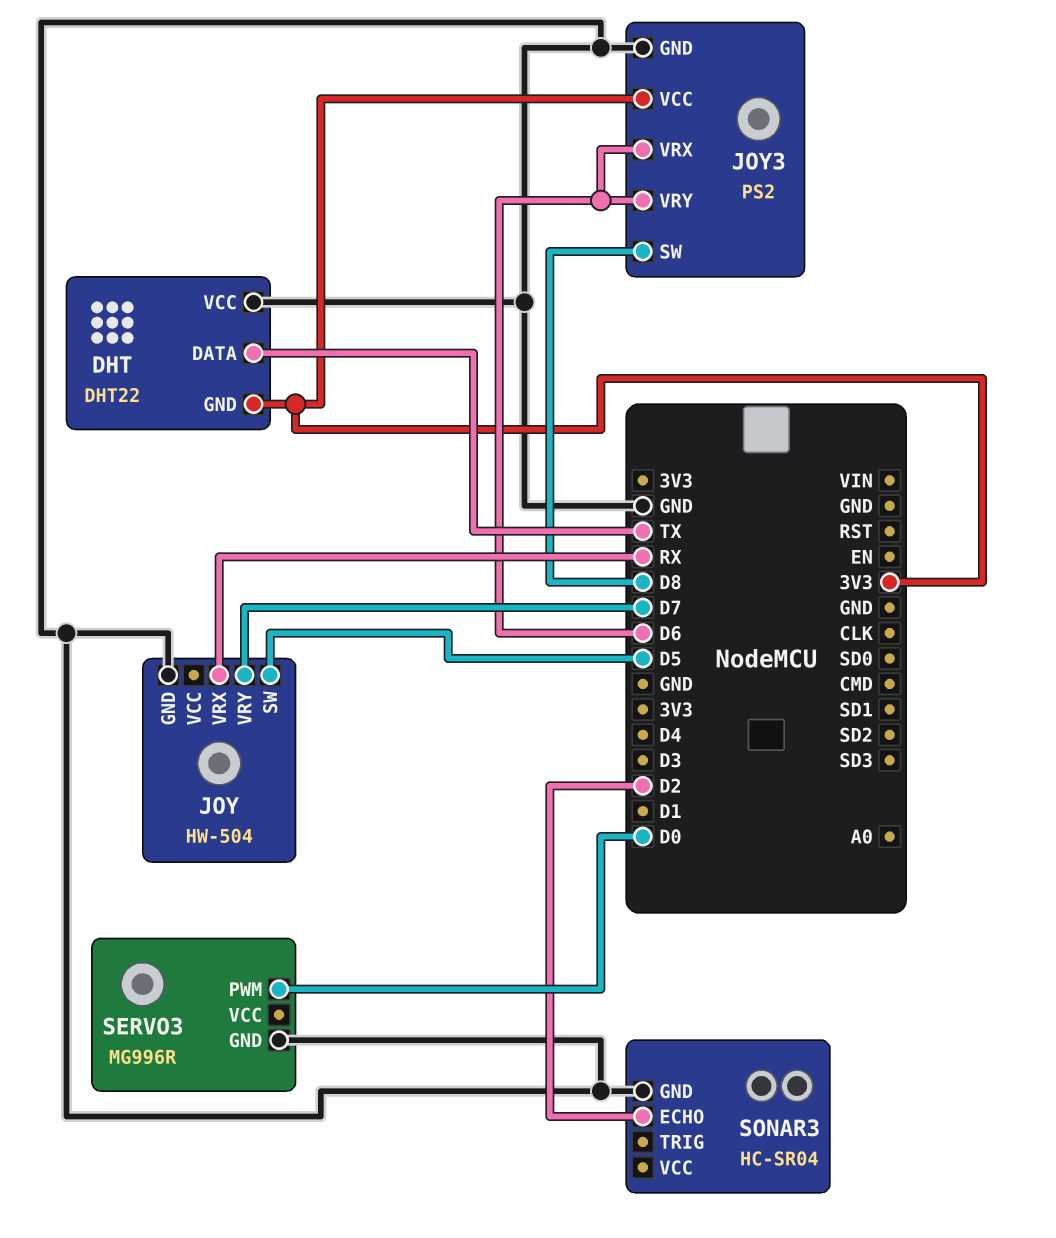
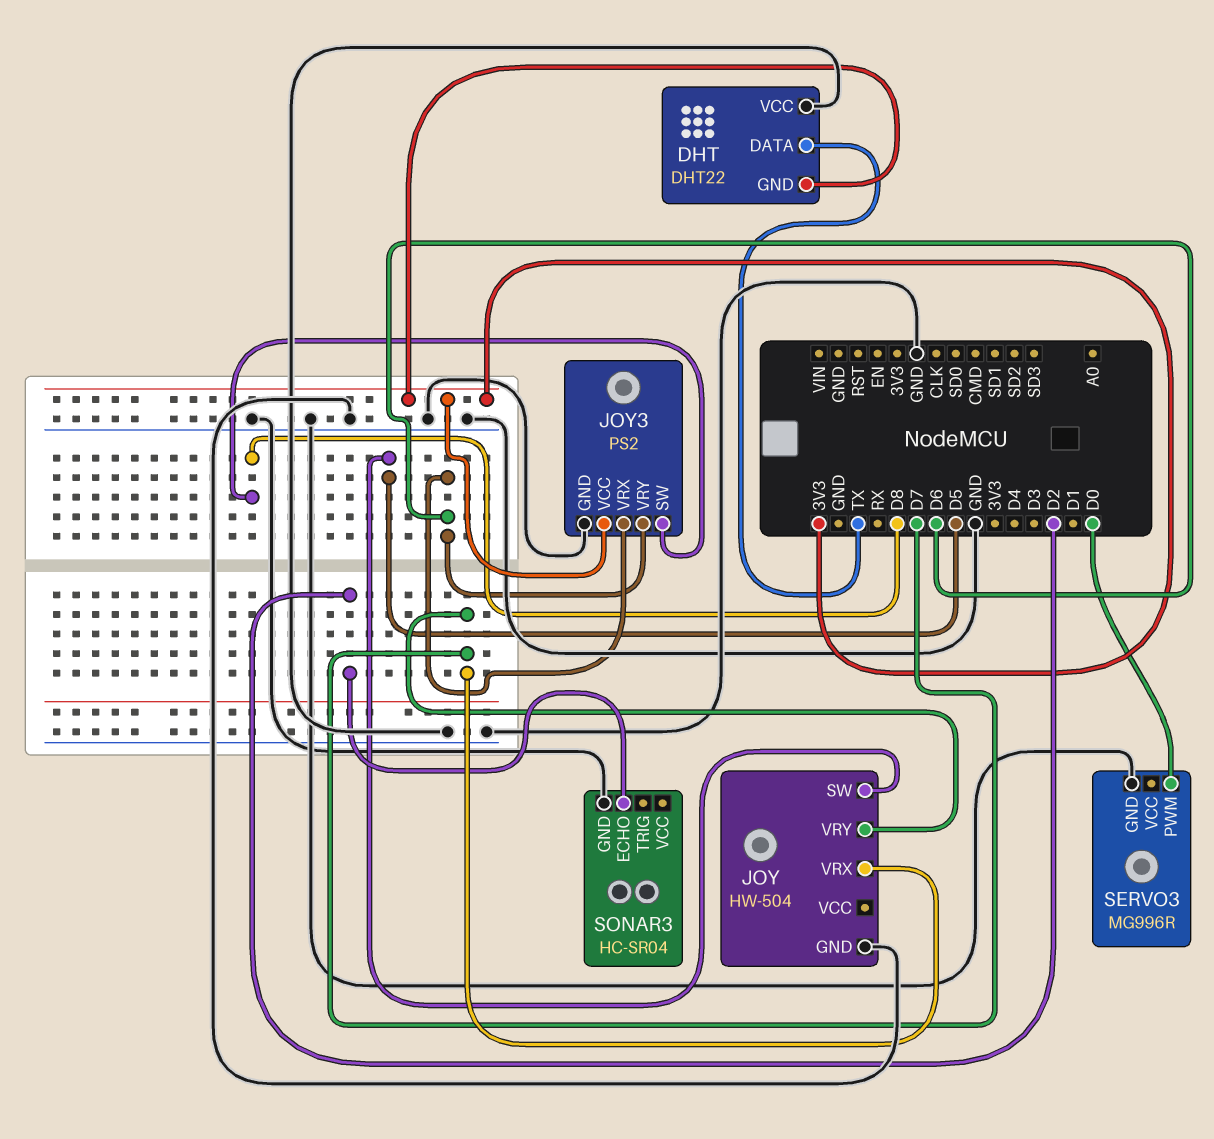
JOY pin VRX: RX -> D7

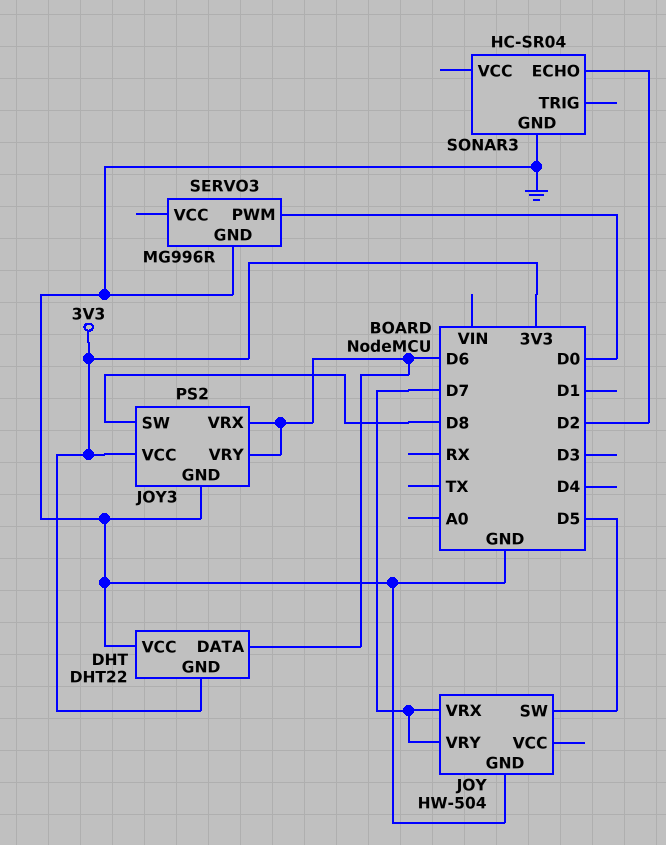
DHT pin DATA: TX -> D6

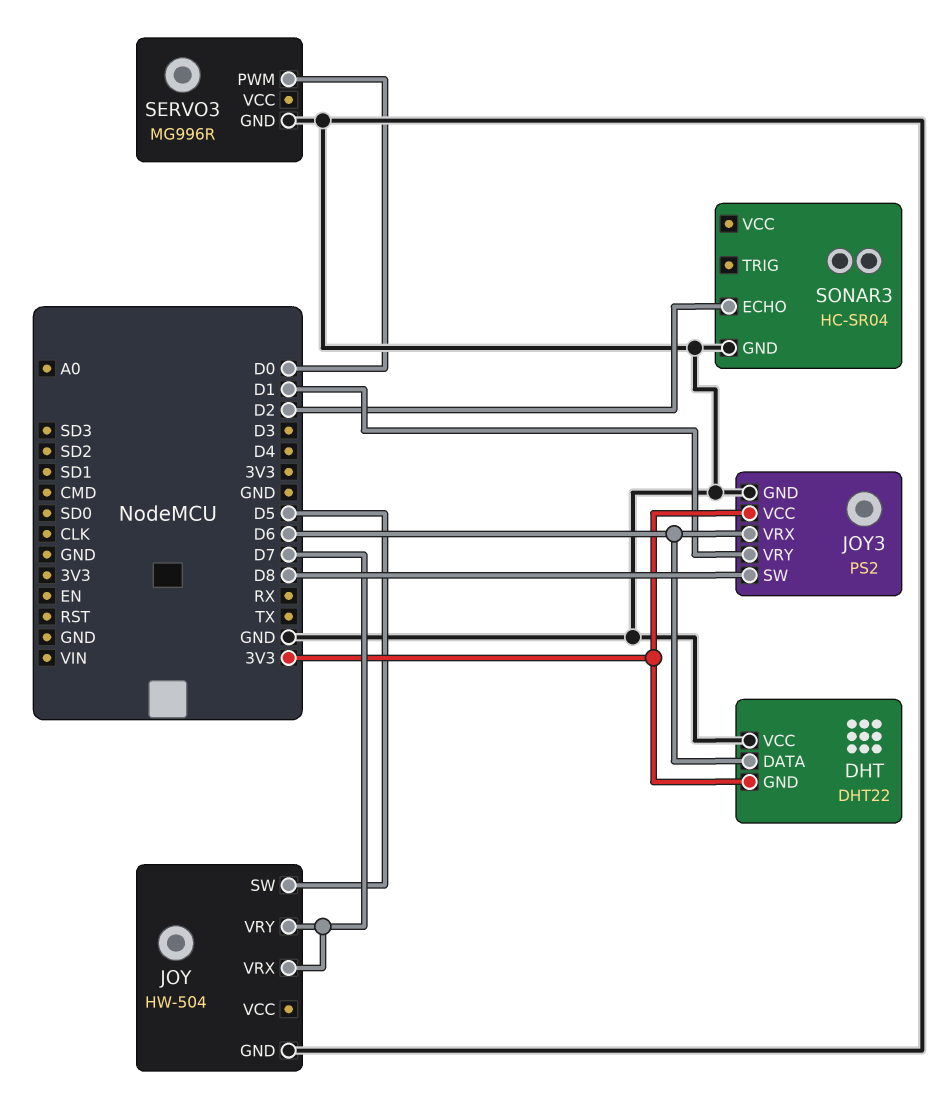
JOY3 pin VRY: D6 -> D1

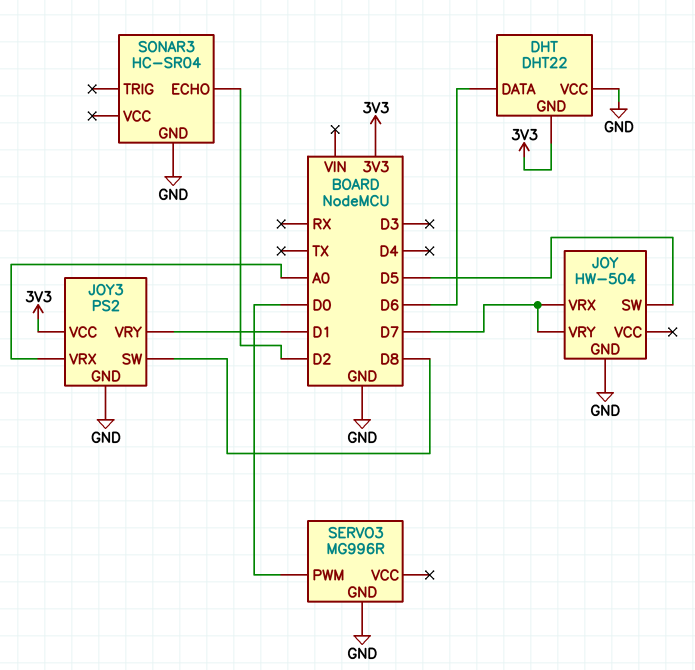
JOY3 pin VRX: D6 -> A0

